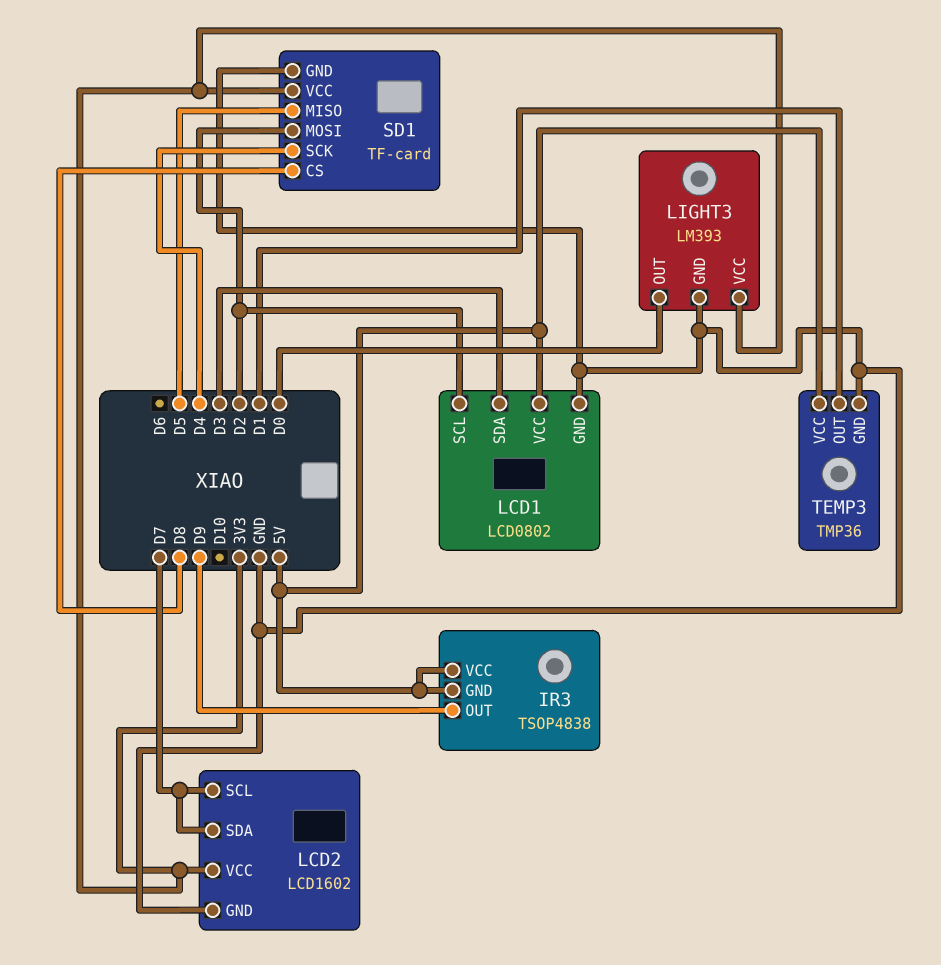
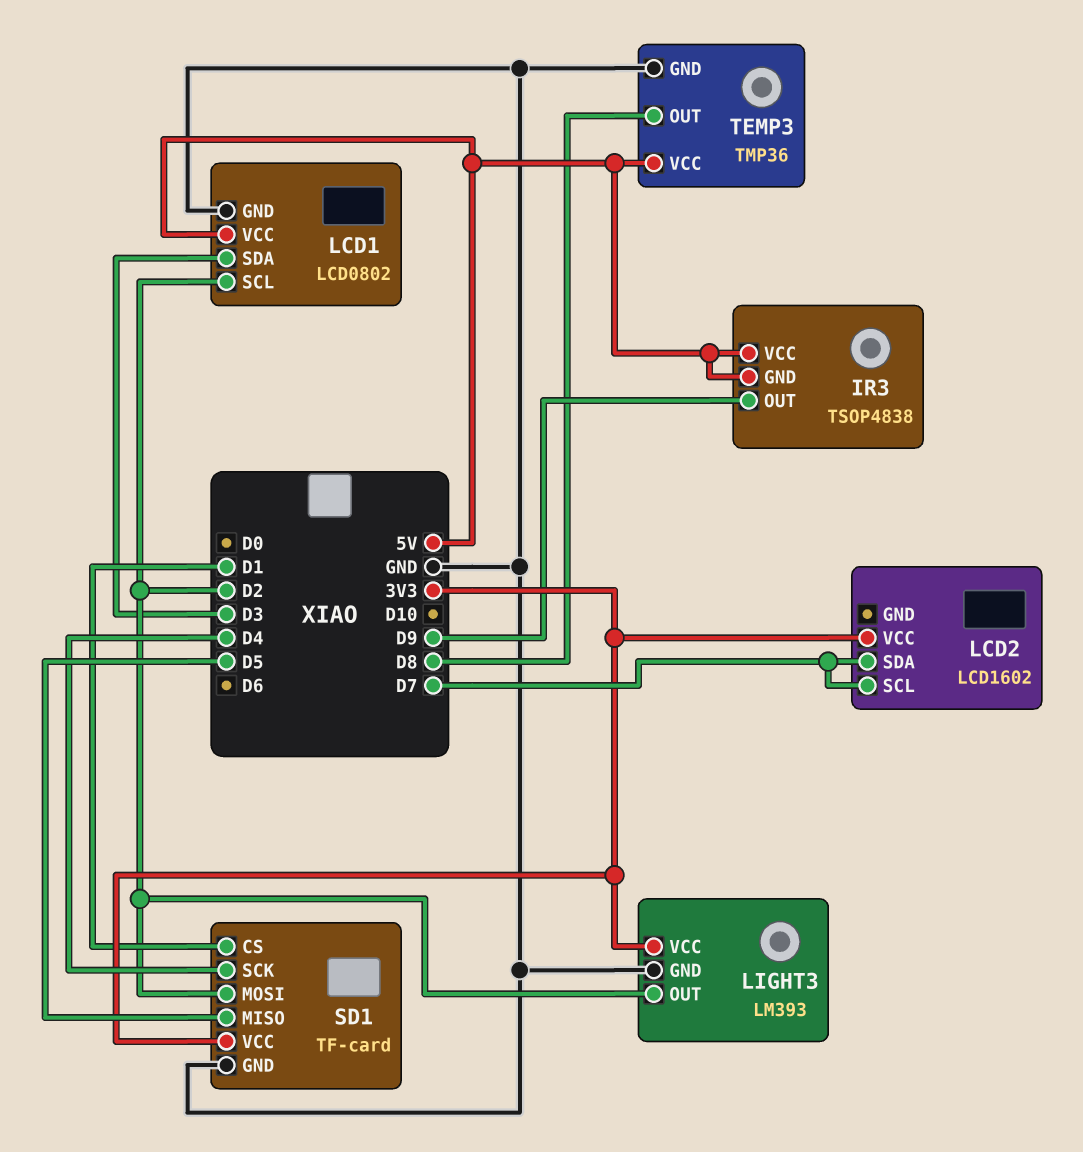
LCD2 pin GND: GND -> none
LIGHT3 pin OUT: D0 -> D2
SD1 pin CS: D8 -> D1
TEMP3 pin OUT: D1 -> D8

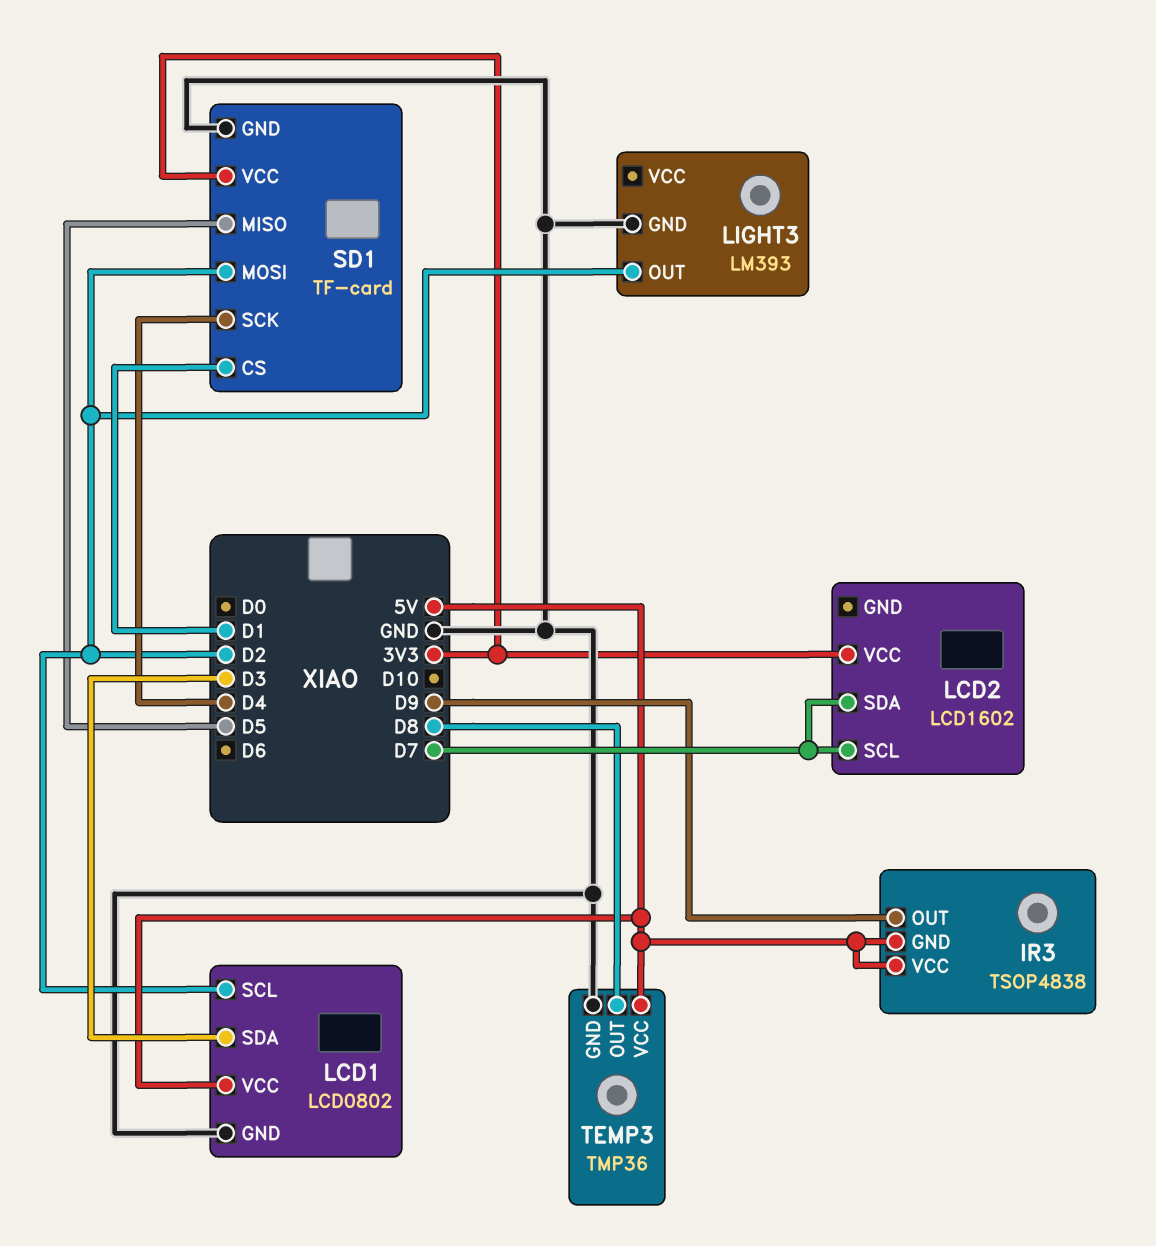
LIGHT3 pin VCC: 3V3 -> none

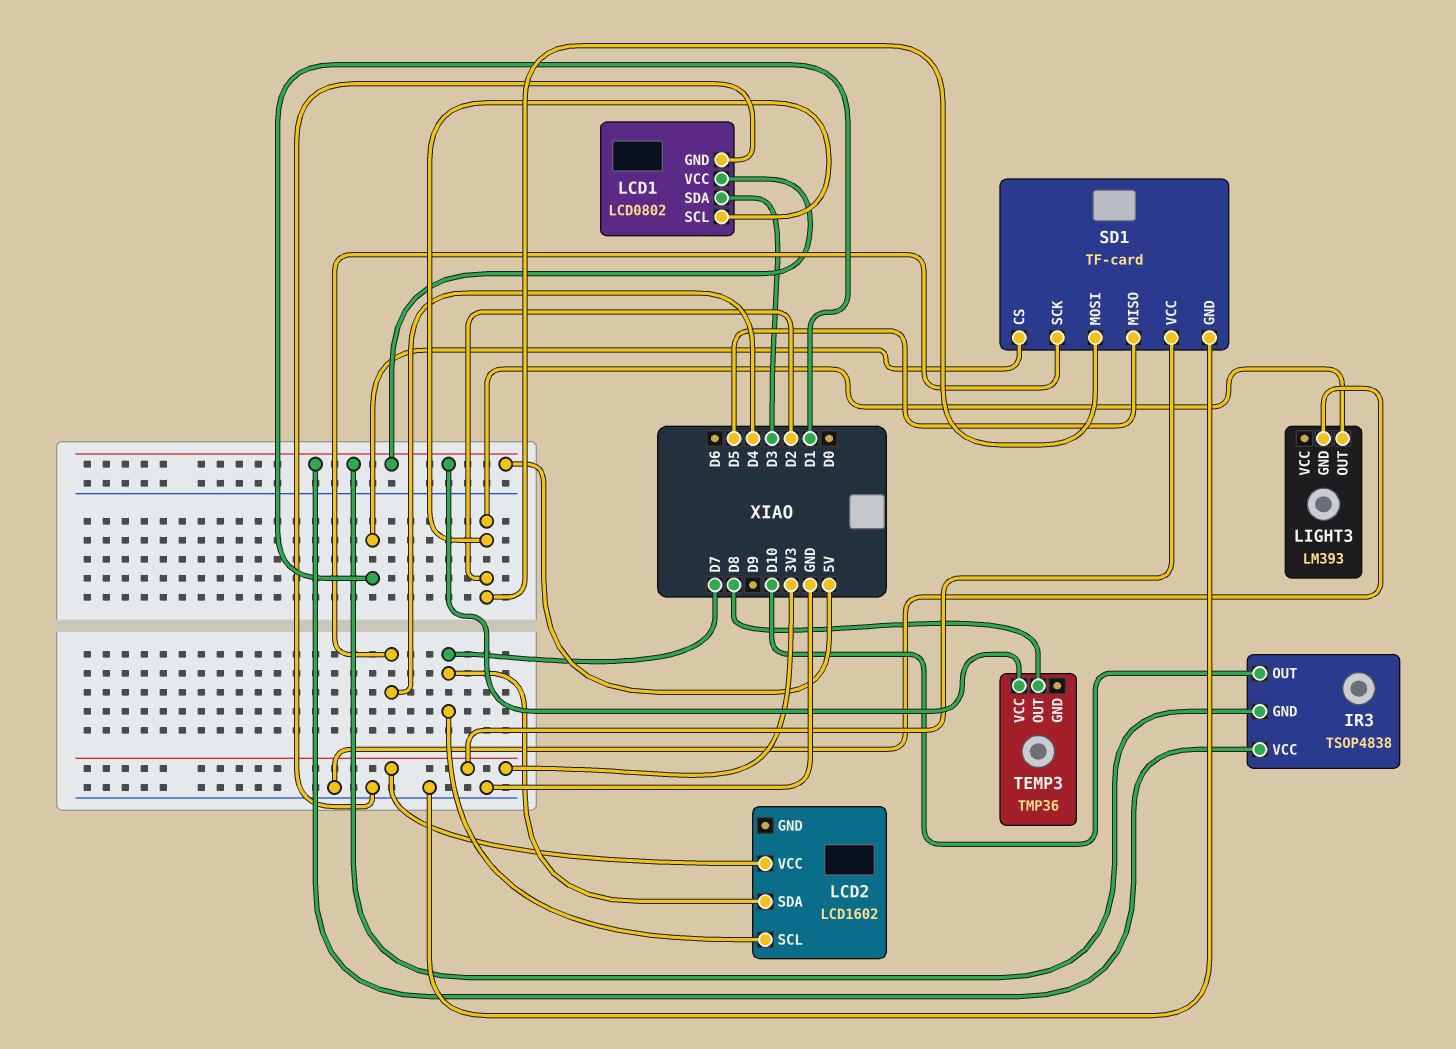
IR3 pin OUT: D9 -> D10
TEMP3 pin GND: GND -> none

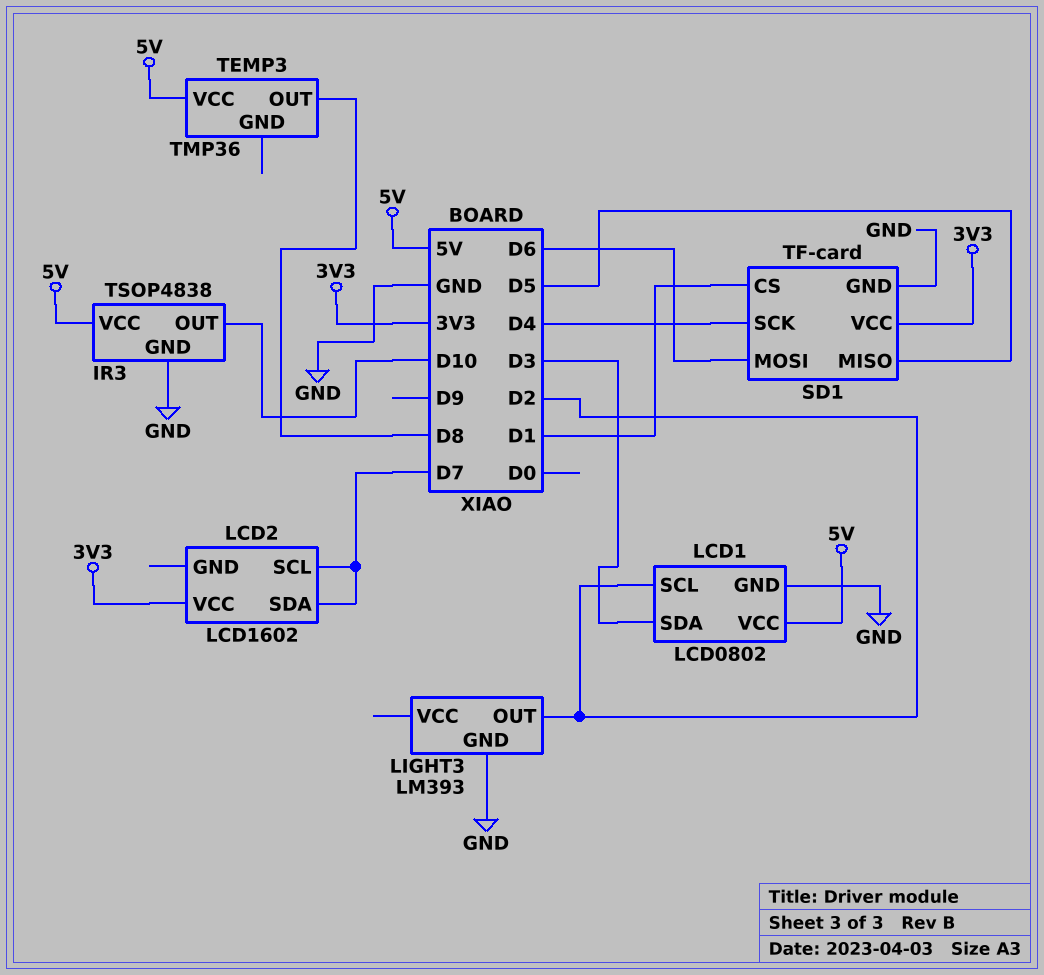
IR3 pin GND: 5V -> GND
SD1 pin MOSI: D2 -> D6

